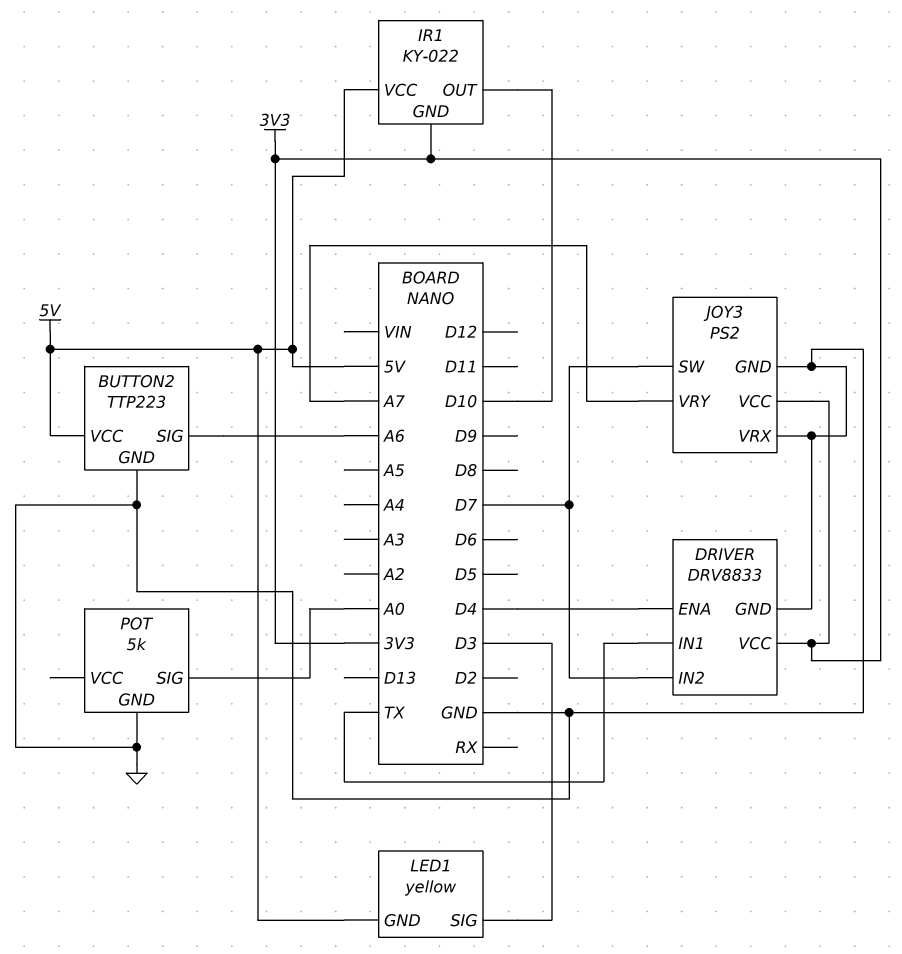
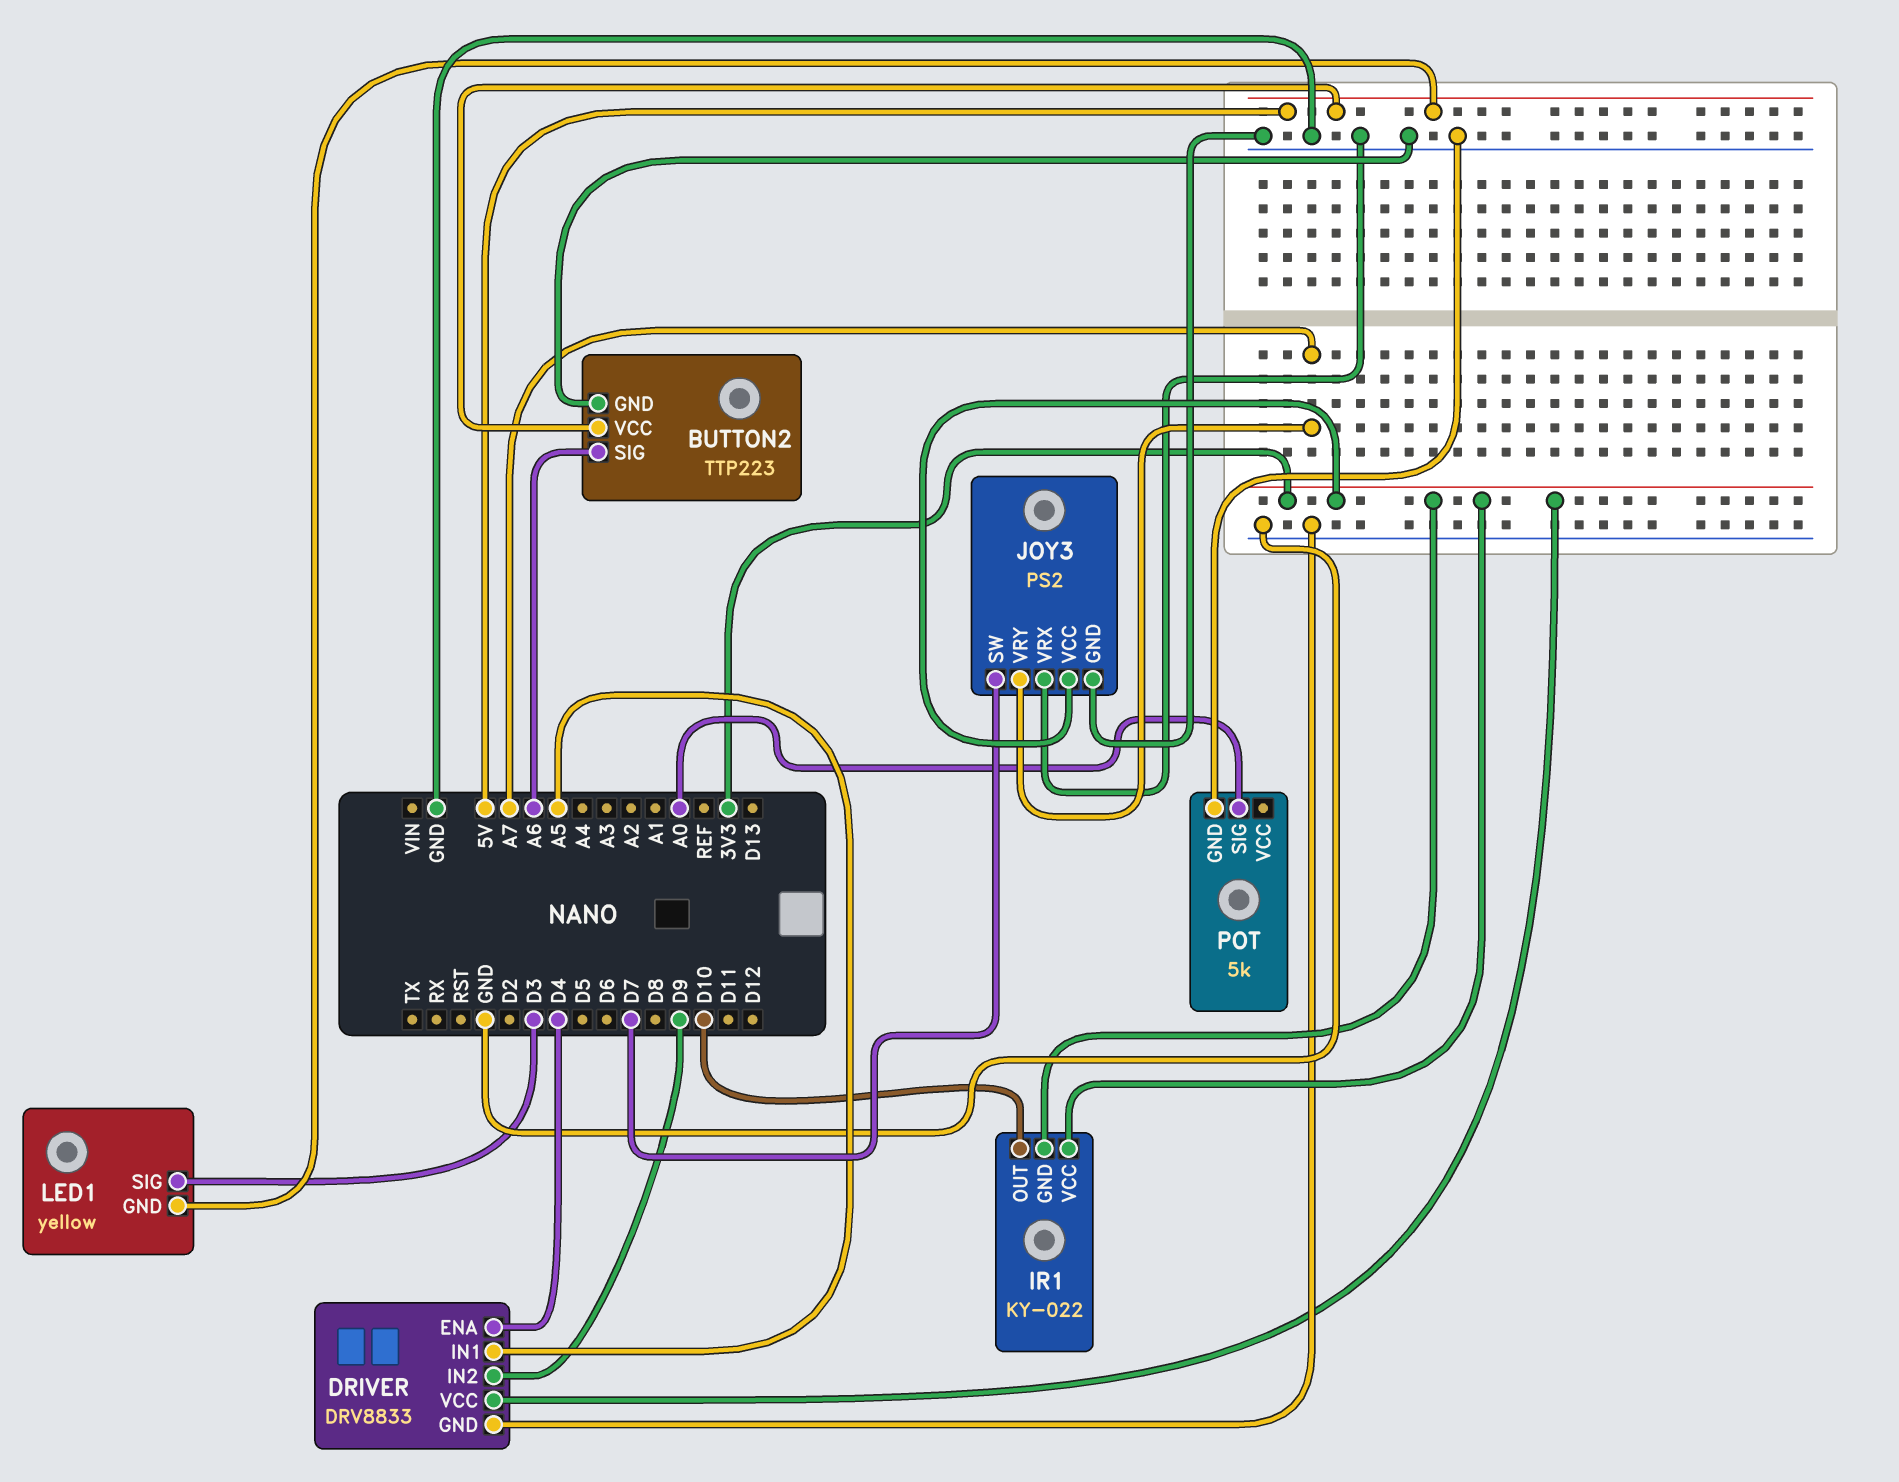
DRIVER pin IN1: TX -> A5
DRIVER pin IN2: D7 -> D9
IR1 pin VCC: 5V -> 3V3

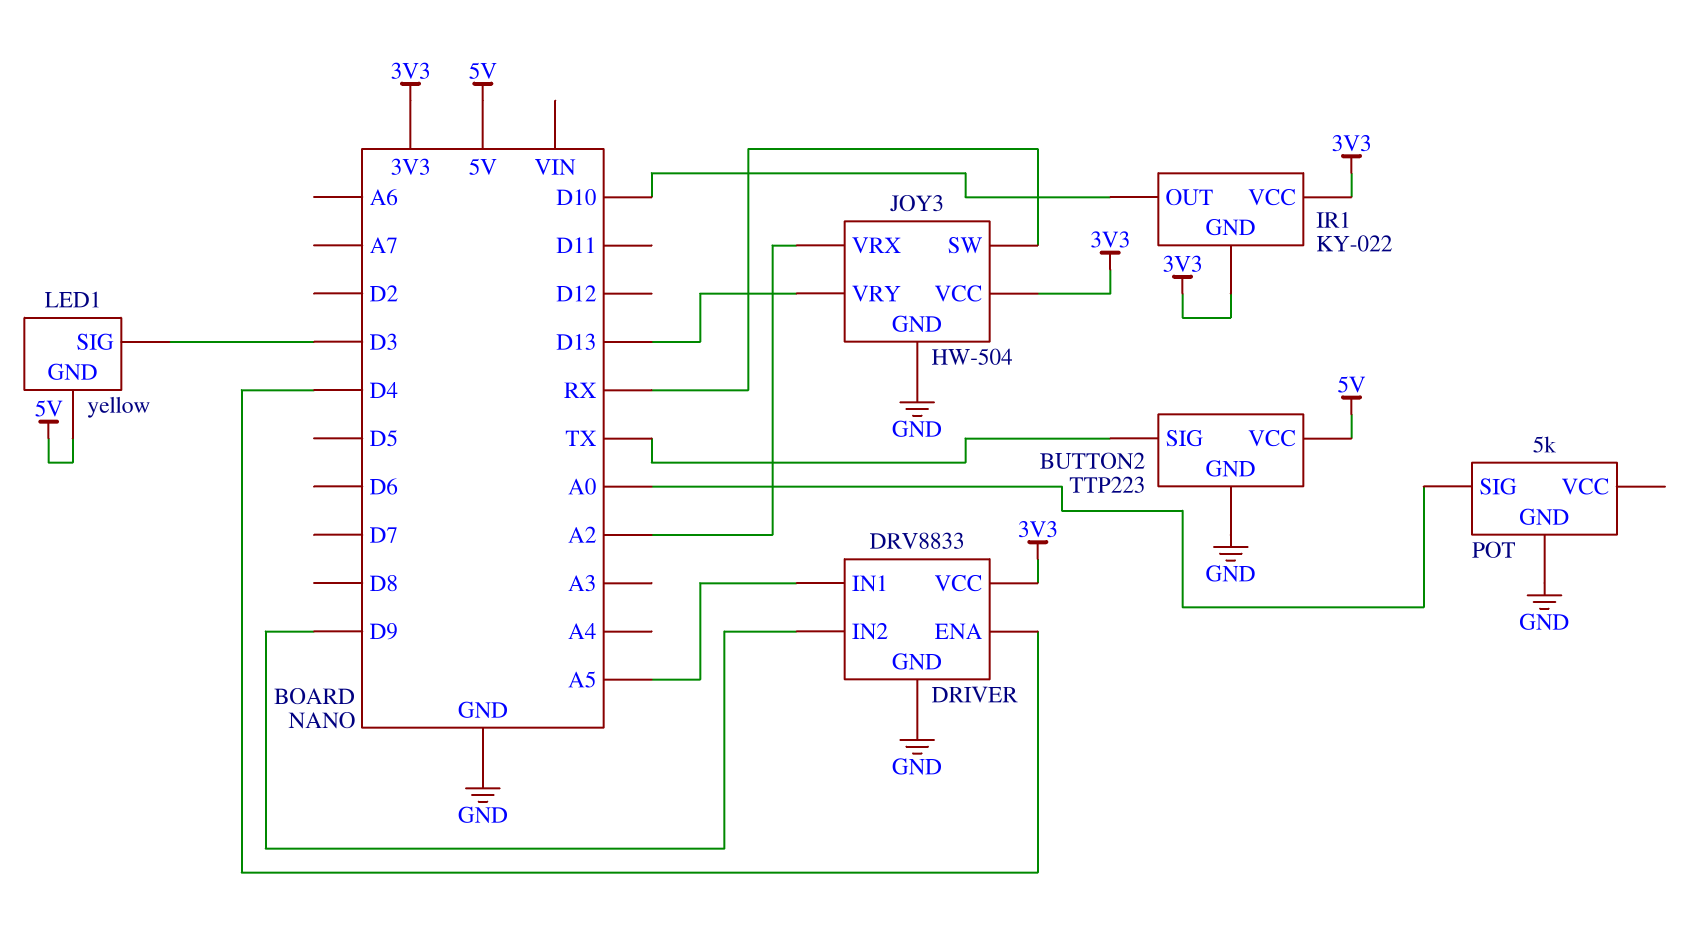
BUTTON2 pin SIG: A6 -> TX
JOY3: PS2 -> HW-504
JOY3 pin SW: D7 -> RX
JOY3 pin VRX: GND -> A2
JOY3 pin VRY: A7 -> D13

